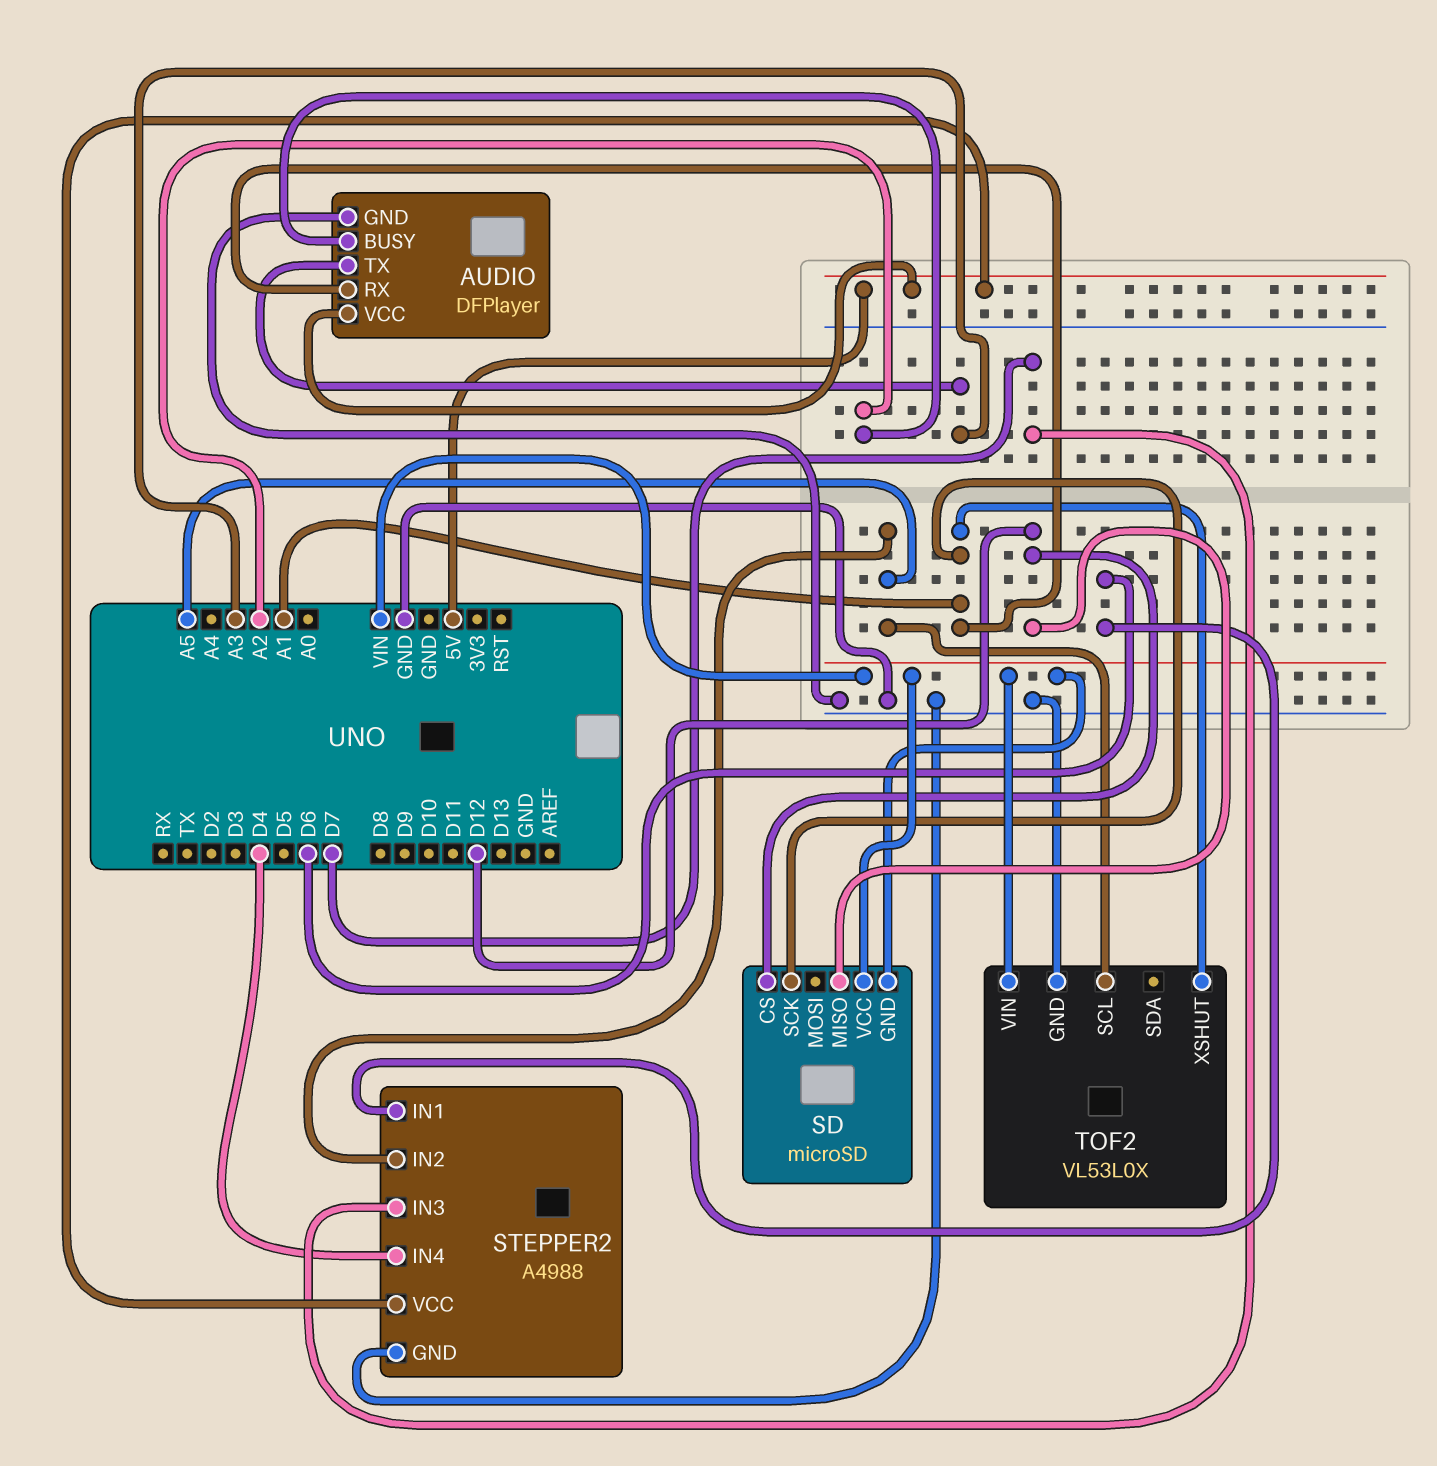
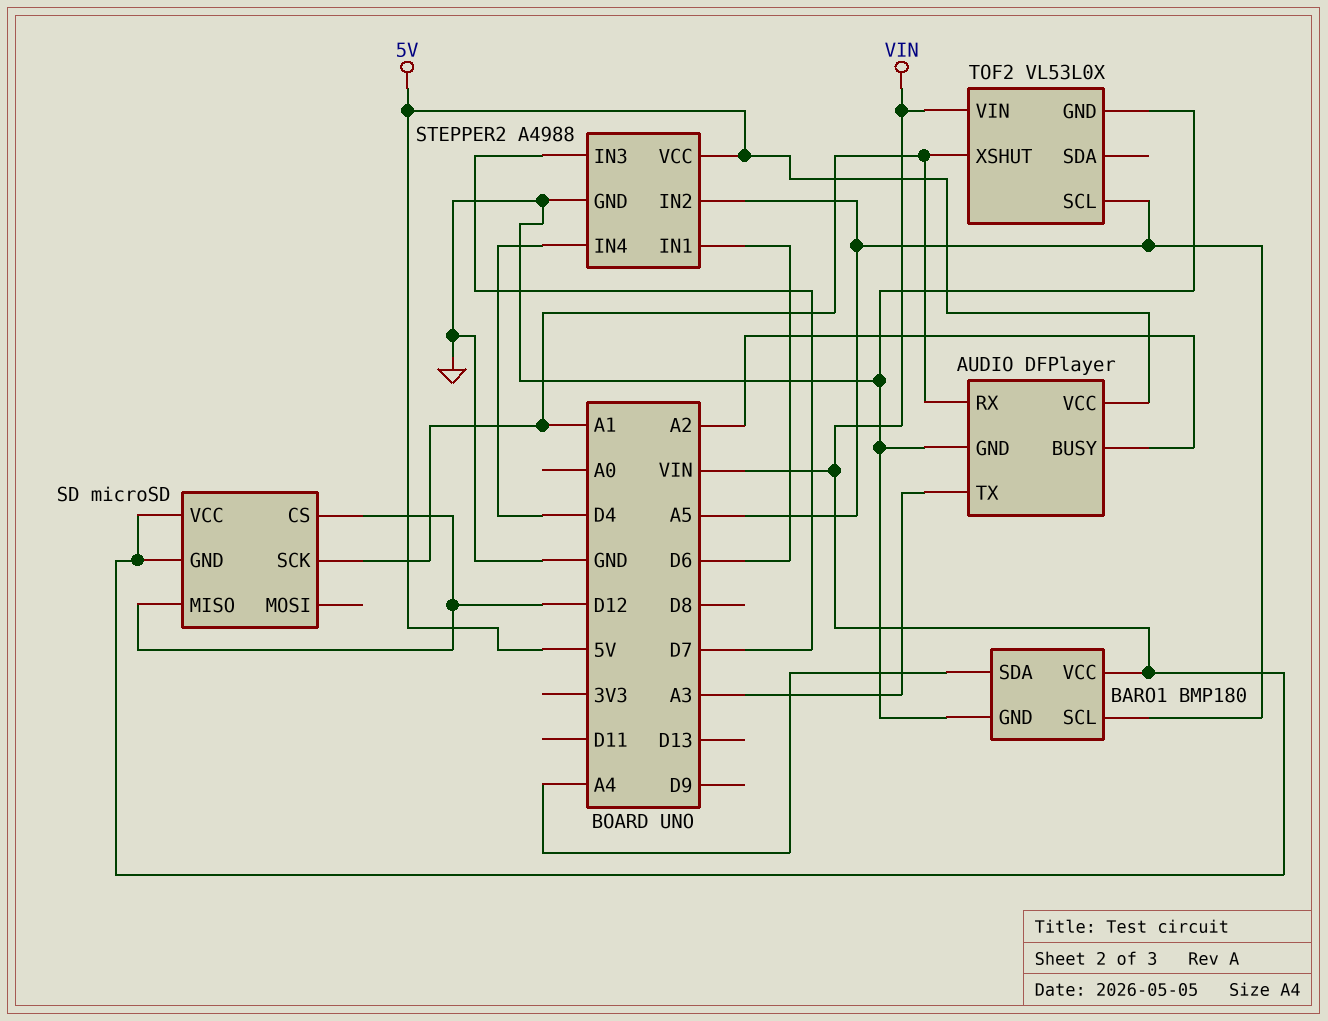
BARO1: none -> BMP180
BARO1 pin GND: none -> GND
BARO1 pin SCL: none -> A5
BARO1 pin SDA: none -> A4
BARO1 pin VCC: none -> VIN

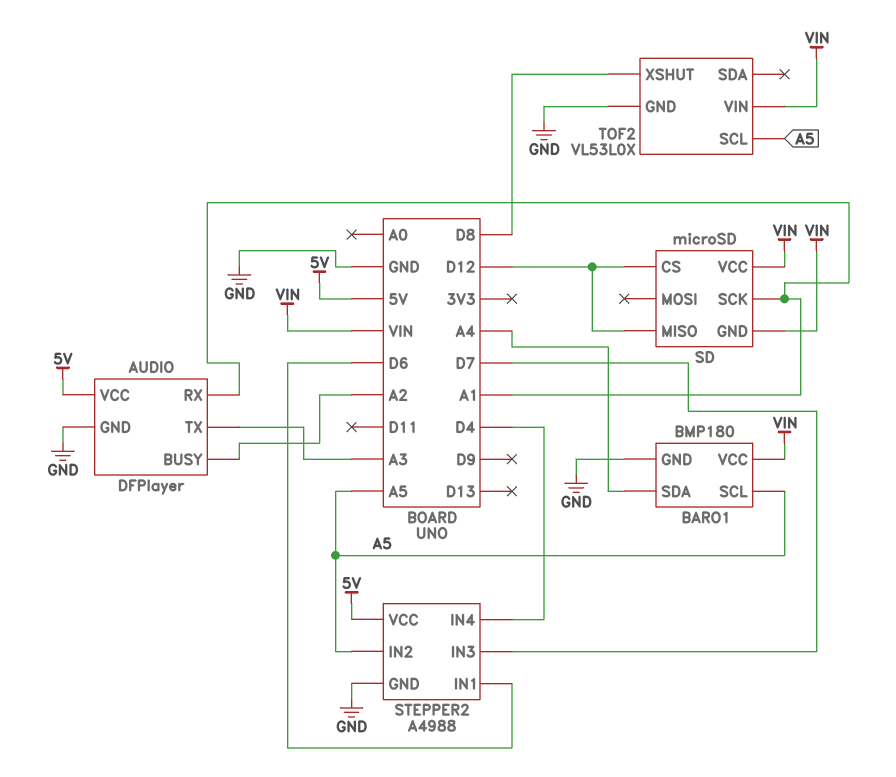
TOF2 pin XSHUT: A1 -> D8

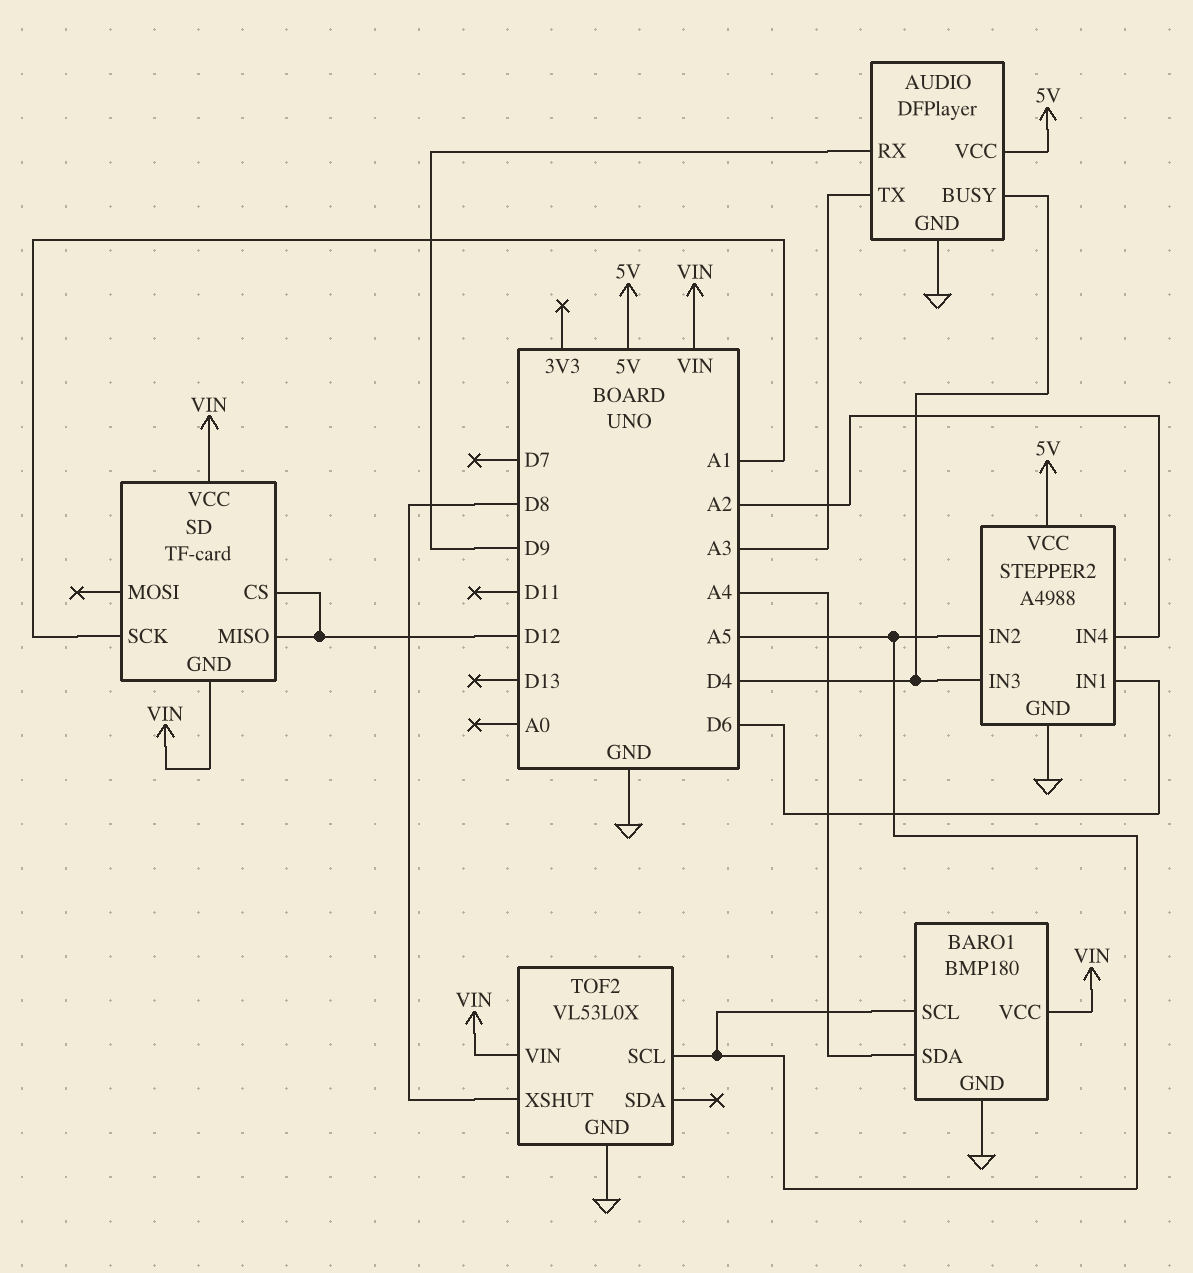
AUDIO pin BUSY: A2 -> D4
AUDIO pin RX: A1 -> D9
SD: microSD -> TF-card
STEPPER2 pin IN3: D7 -> D4
STEPPER2 pin IN4: D4 -> A2

